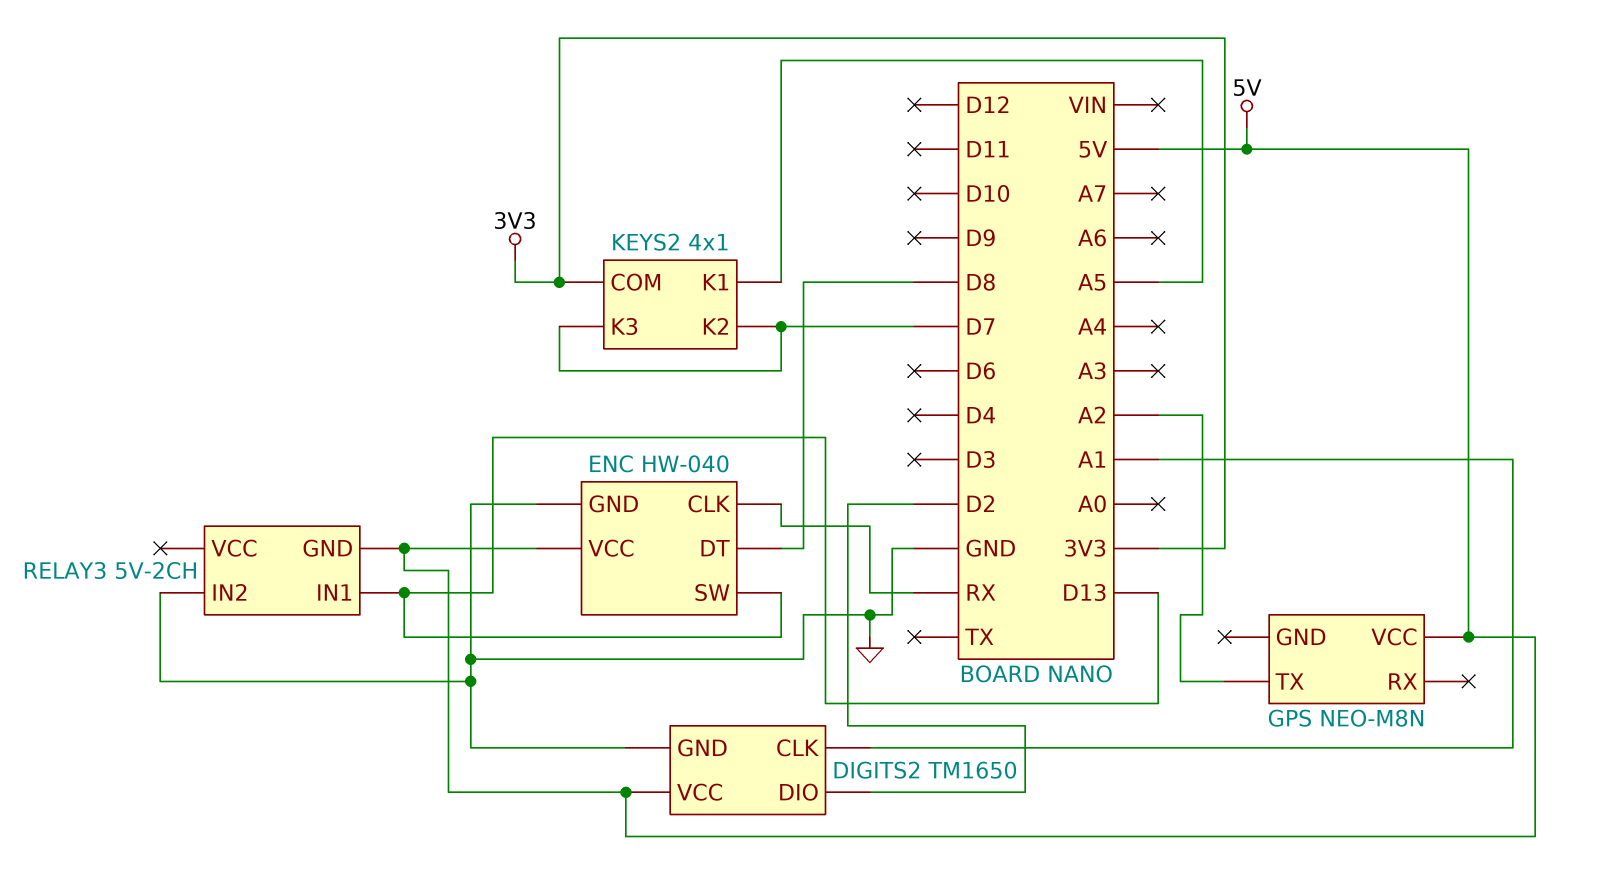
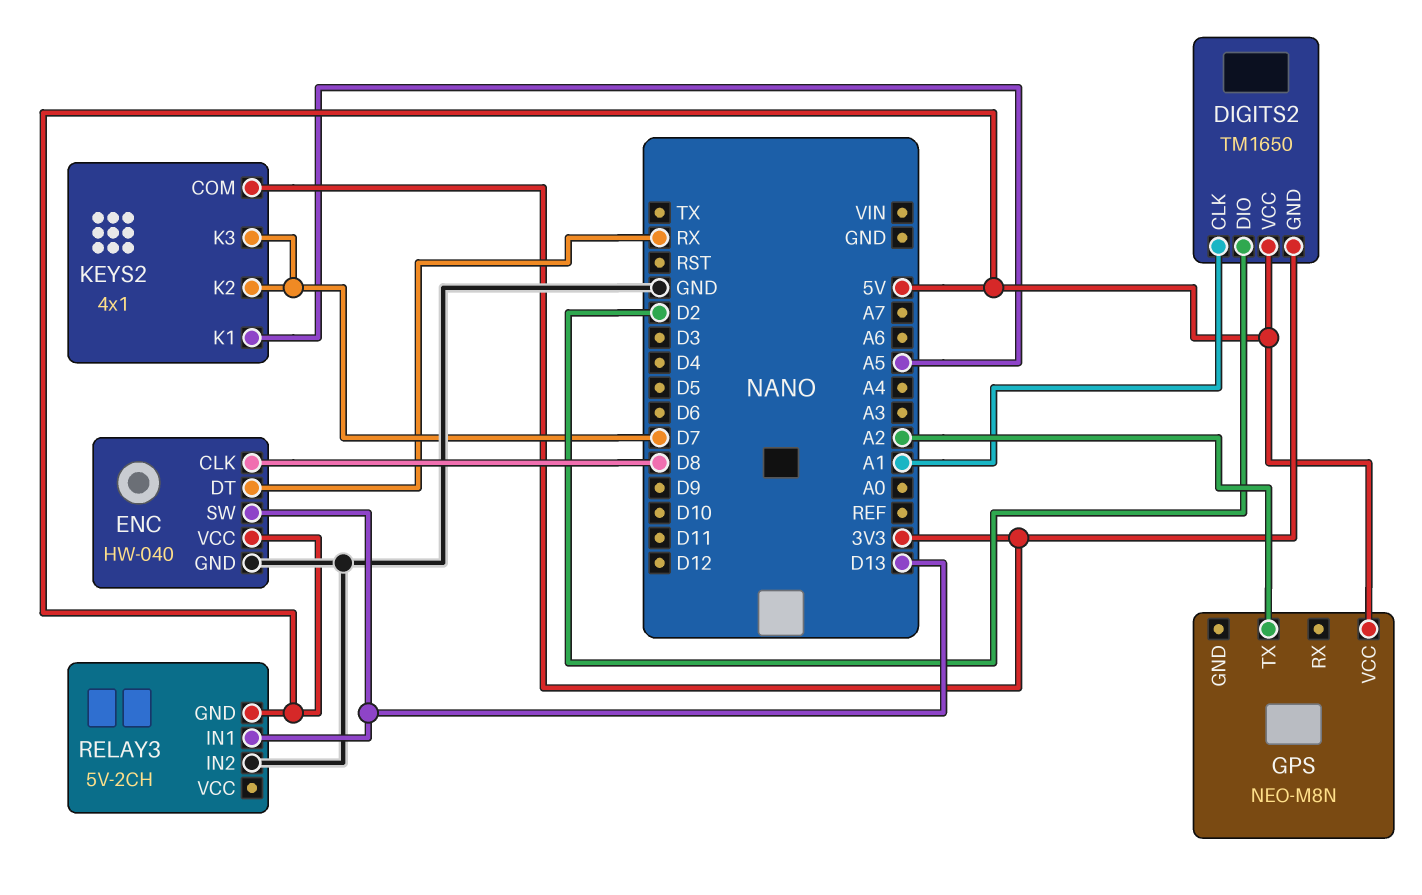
DIGITS2 pin GND: GND -> 3V3
ENC pin CLK: RX -> D8
ENC pin DT: D8 -> RX

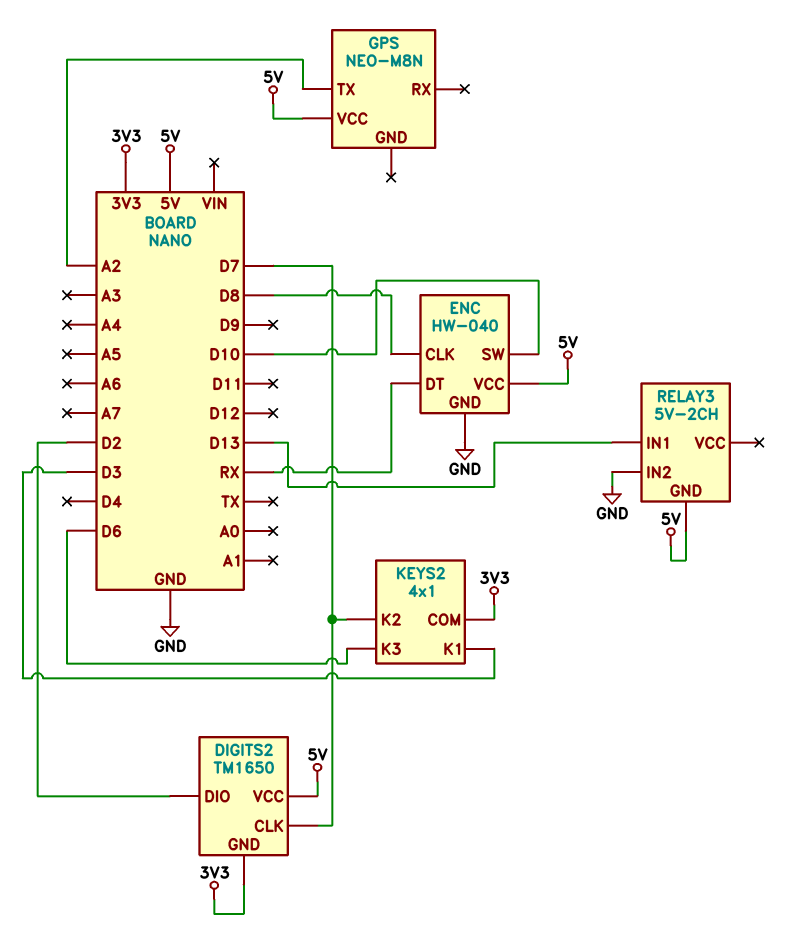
DIGITS2 pin CLK: A1 -> D7
ENC pin SW: D13 -> D10
KEYS2 pin K1: A5 -> D3
KEYS2 pin K3: D7 -> D6

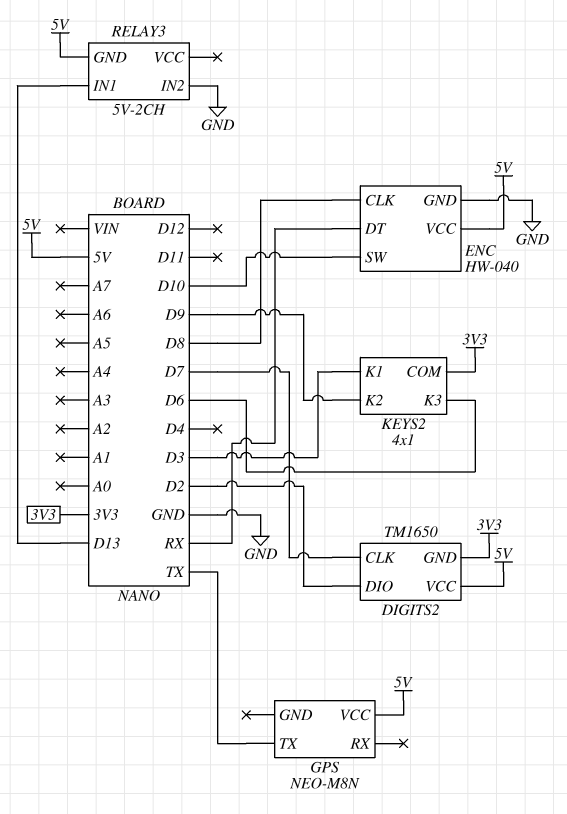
GPS pin TX: A2 -> TX
KEYS2 pin K2: D7 -> D9

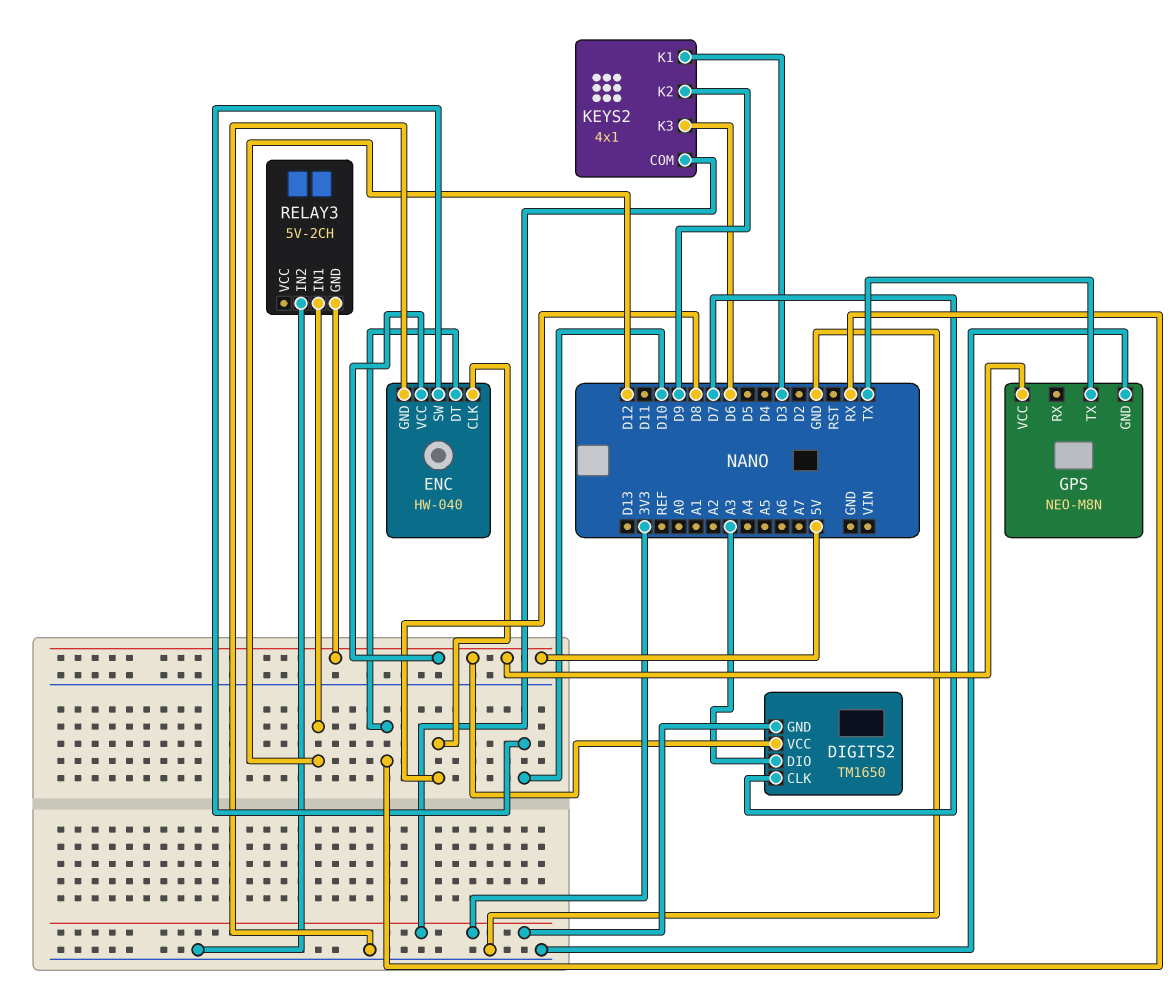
DIGITS2 pin DIO: D2 -> A3
GPS pin GND: none -> GND
RELAY3 pin IN1: D13 -> D12

